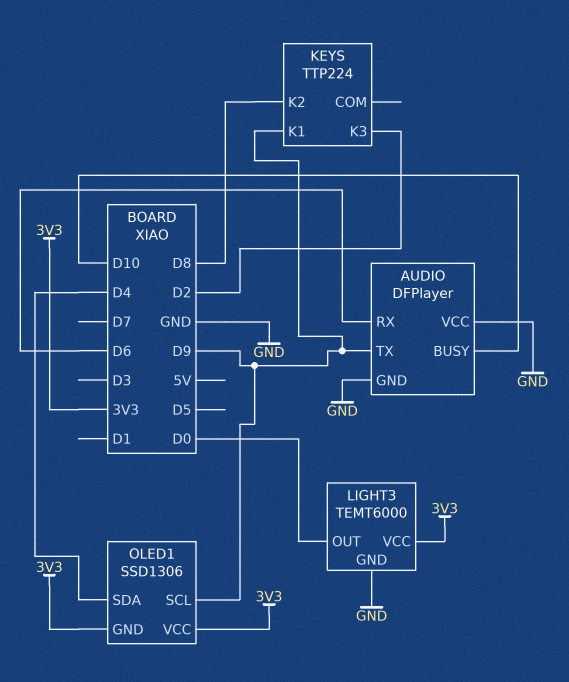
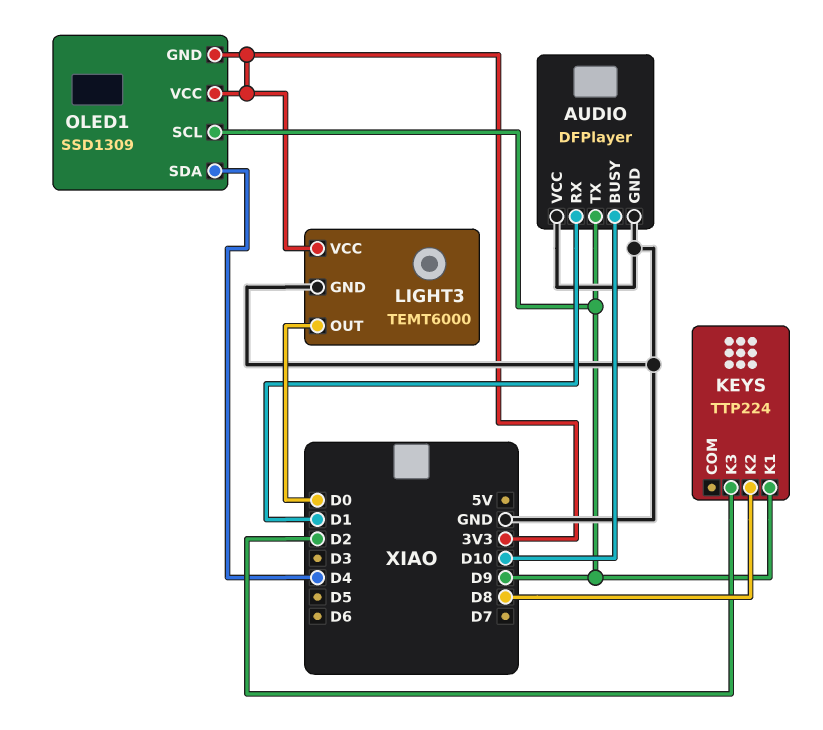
AUDIO pin RX: D6 -> D1
OLED1: SSD1306 -> SSD1309

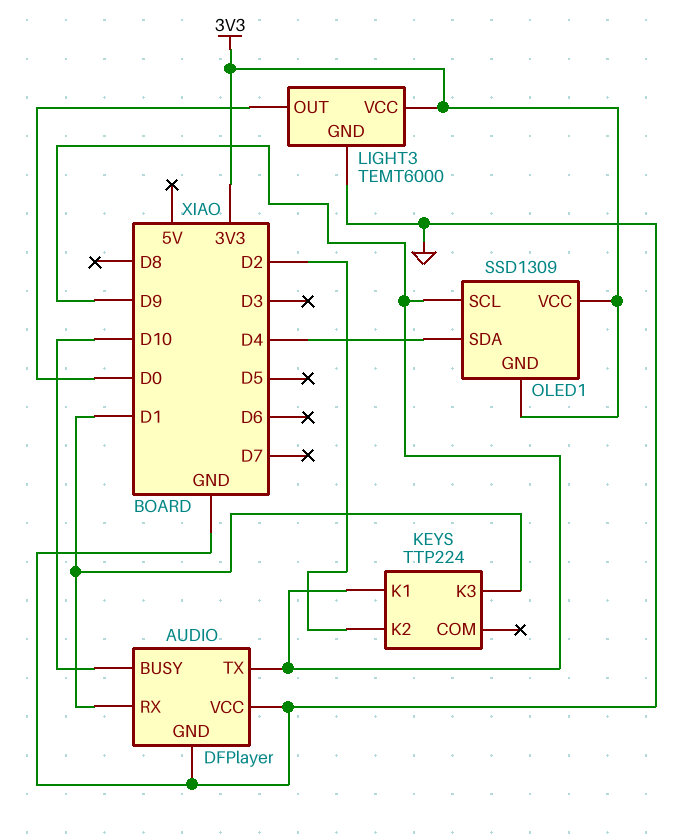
KEYS pin K2: D8 -> D2
KEYS pin K3: D2 -> D1

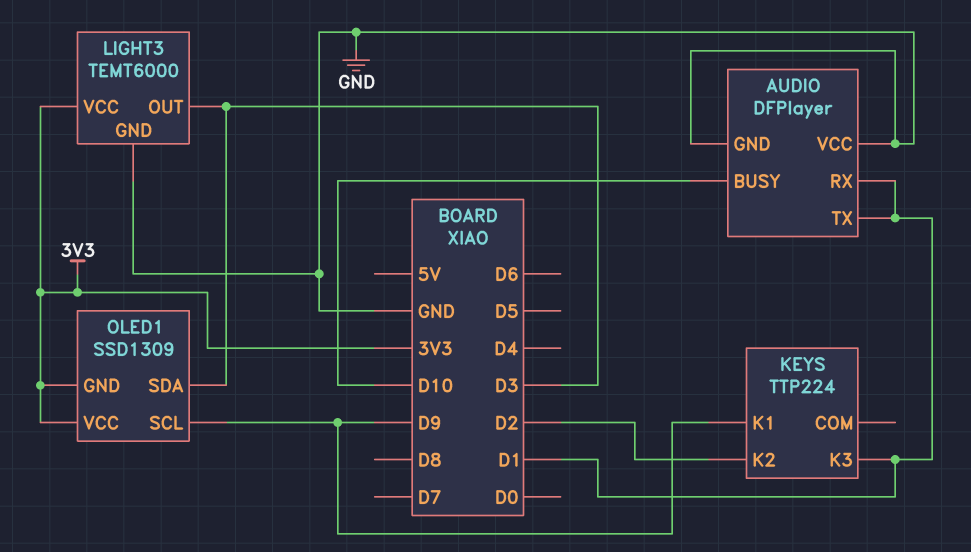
AUDIO pin TX: D9 -> D1
LIGHT3 pin OUT: D0 -> D3
OLED1 pin SDA: D4 -> D3

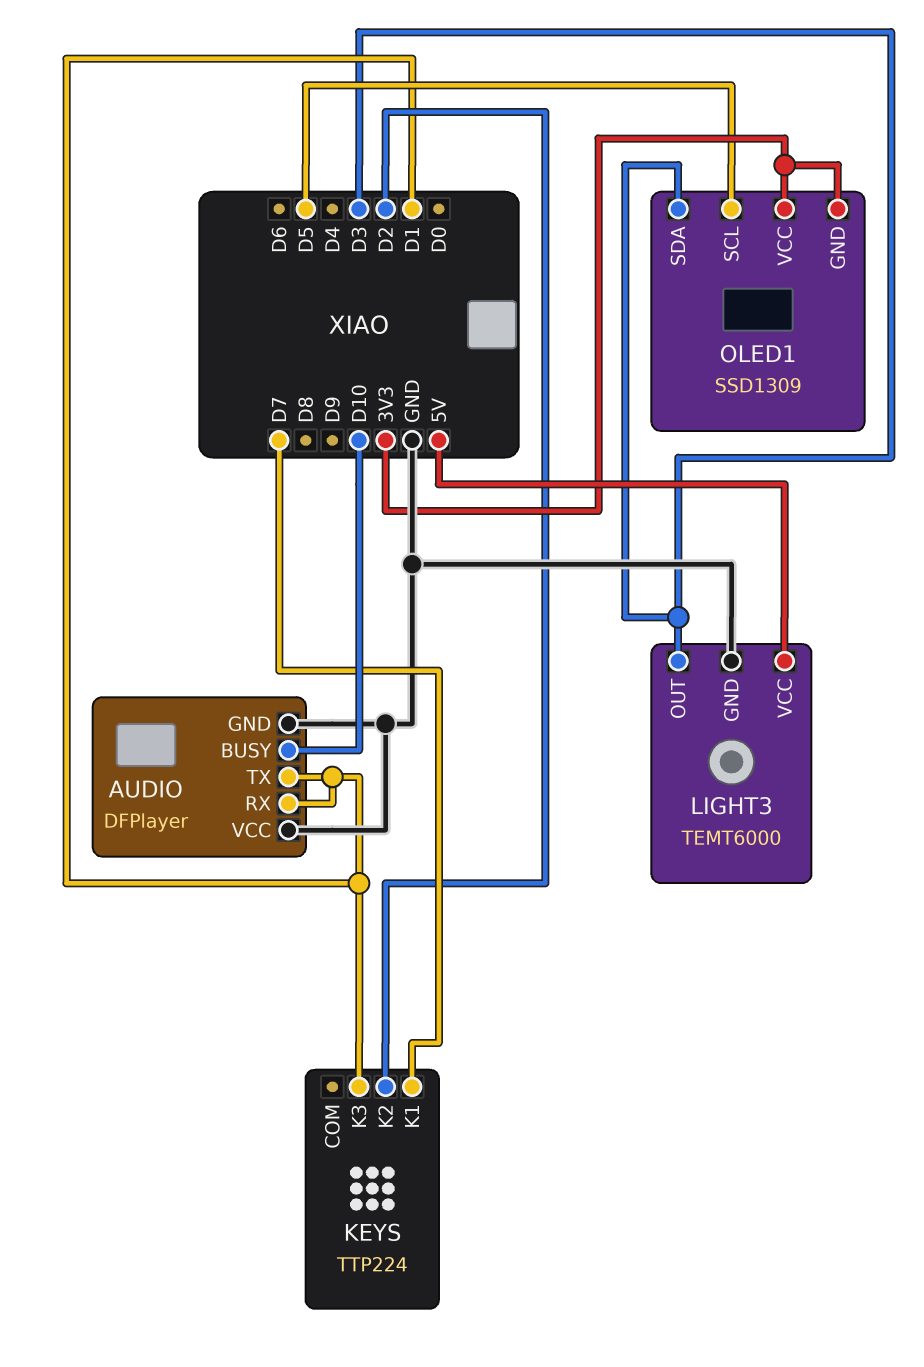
KEYS pin K1: D9 -> D7
LIGHT3 pin VCC: 3V3 -> 5V
OLED1 pin SCL: D9 -> D5

